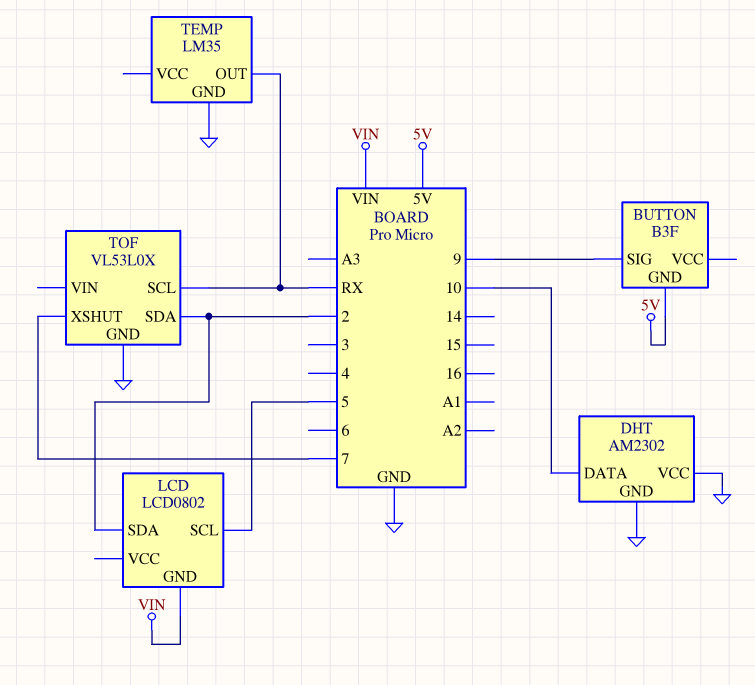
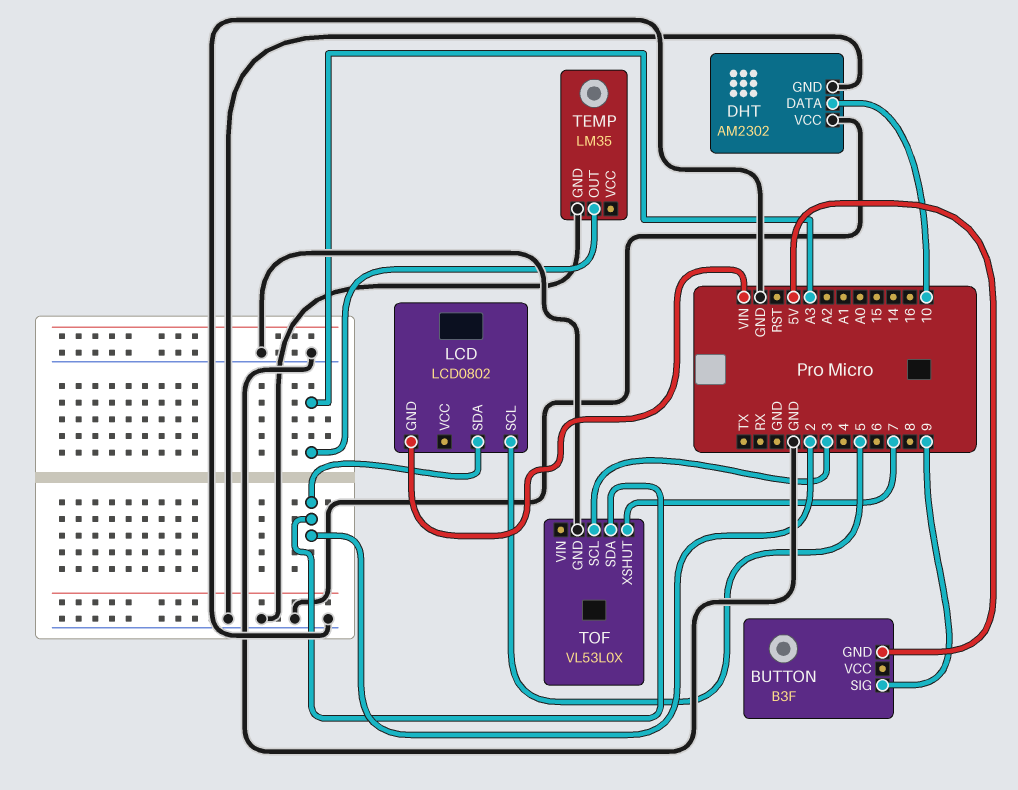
TEMP pin OUT: RX -> A3
TOF pin SCL: RX -> 3

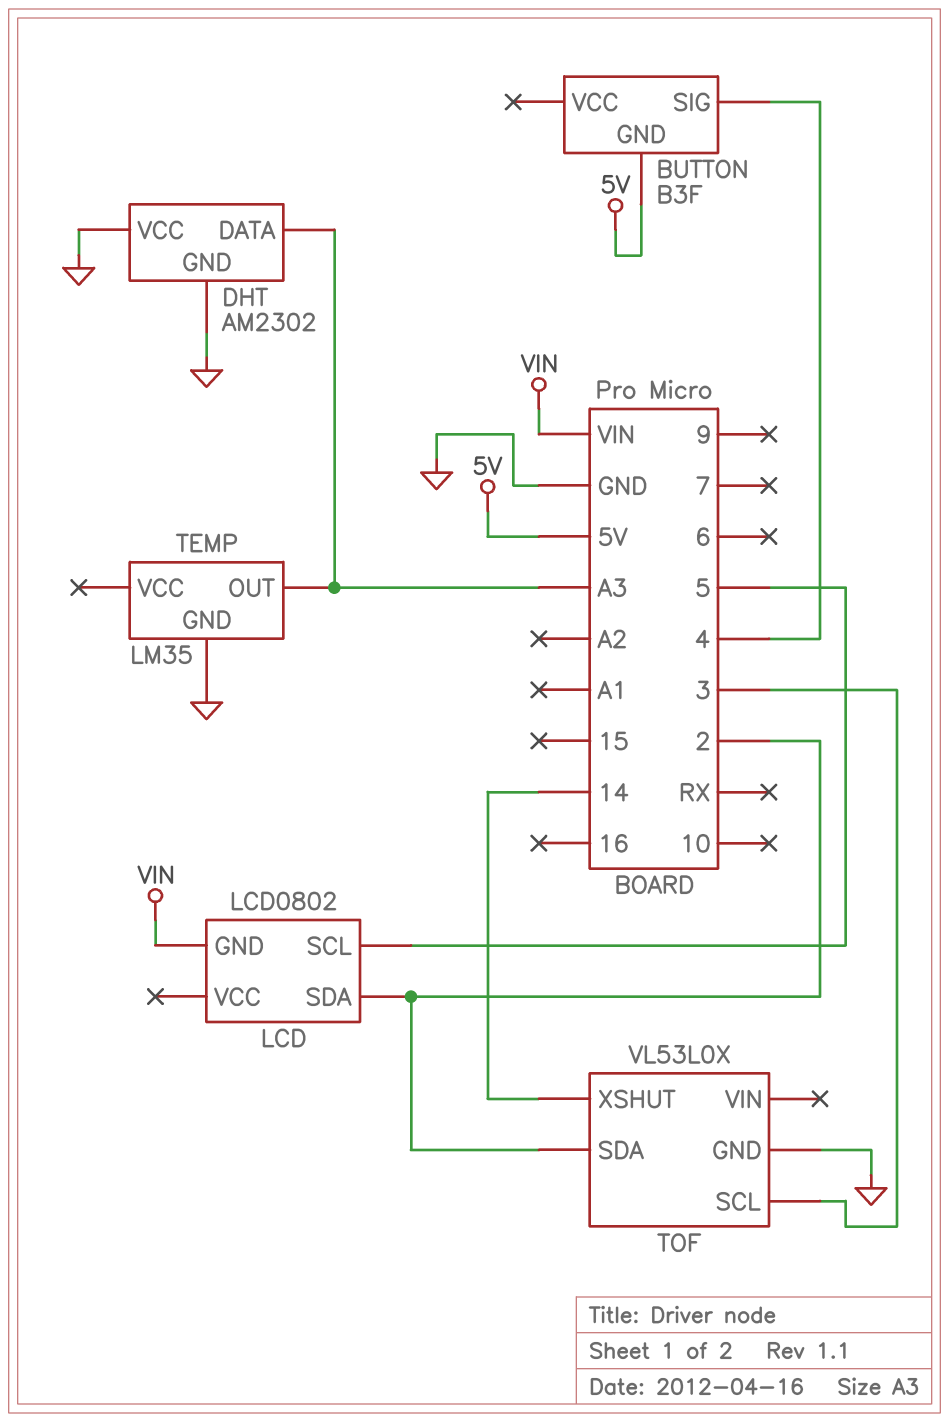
BUTTON pin SIG: 9 -> 4
DHT pin DATA: 10 -> A3
TOF pin XSHUT: 7 -> 14

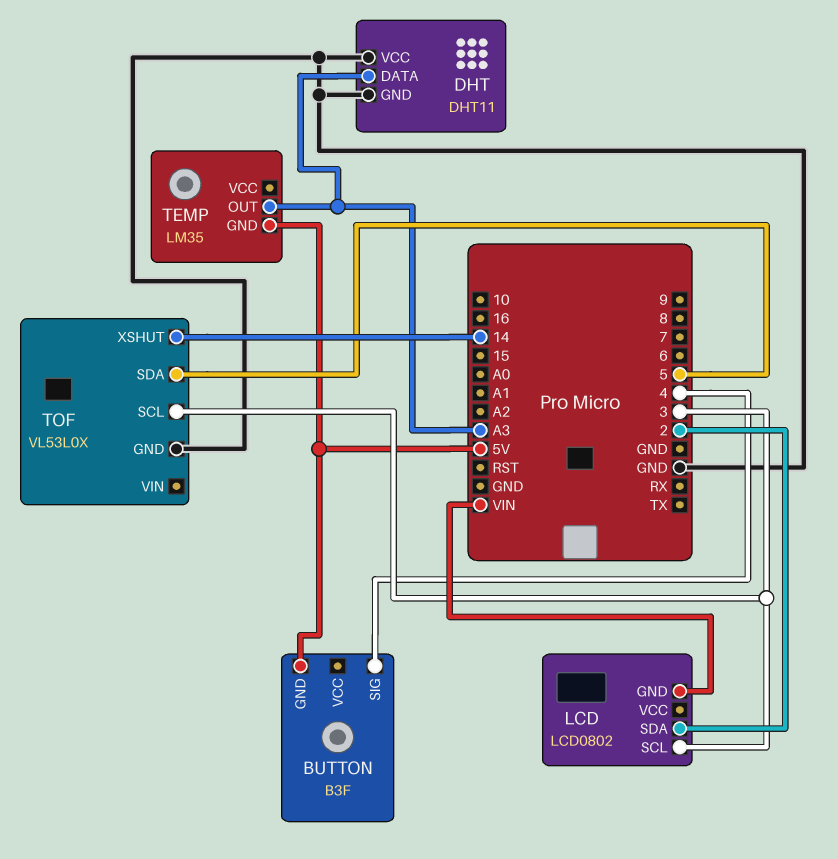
DHT: AM2302 -> DHT11
LCD pin SCL: 5 -> 3
TEMP pin GND: GND -> 5V
TOF pin SDA: 2 -> 5

